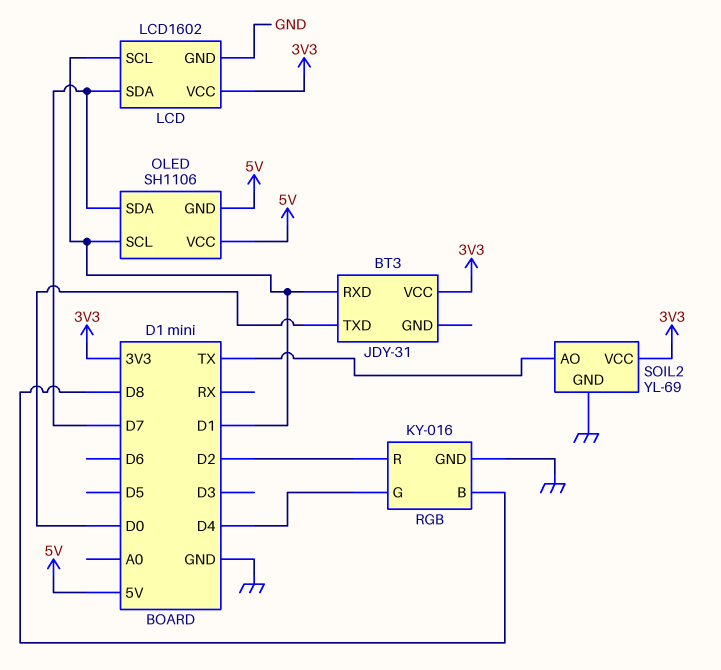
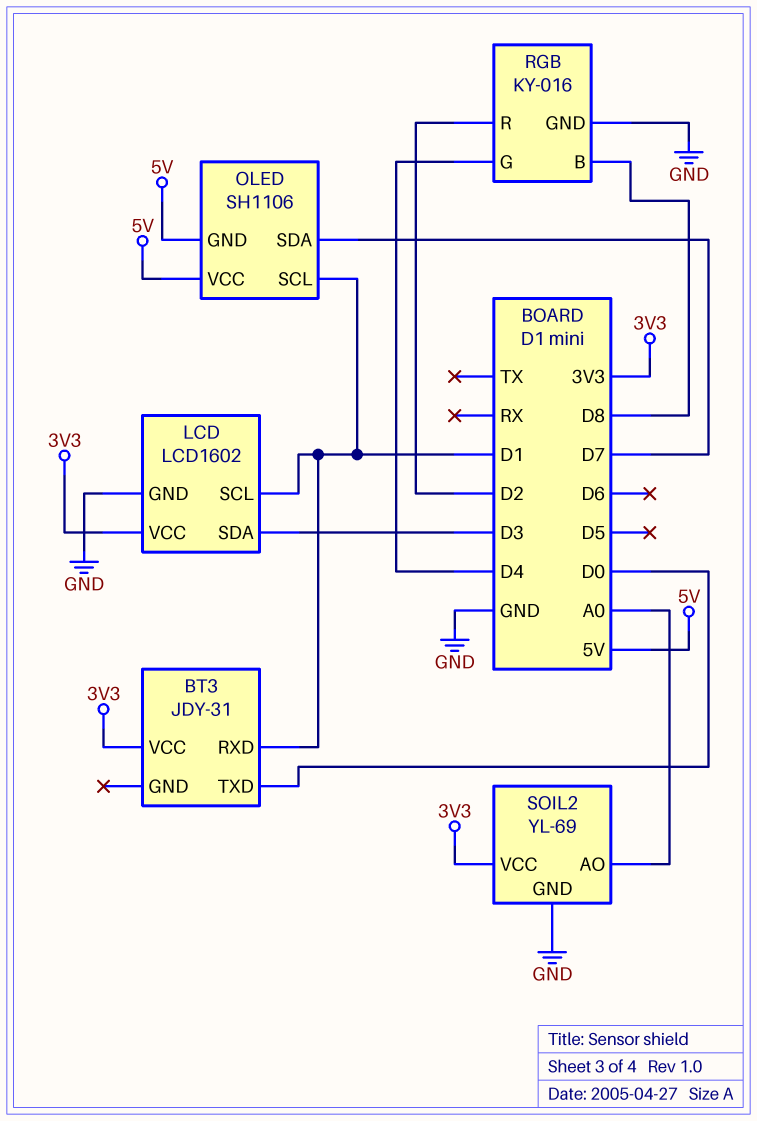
LCD pin SDA: D7 -> D3
SOIL2 pin AO: TX -> A0

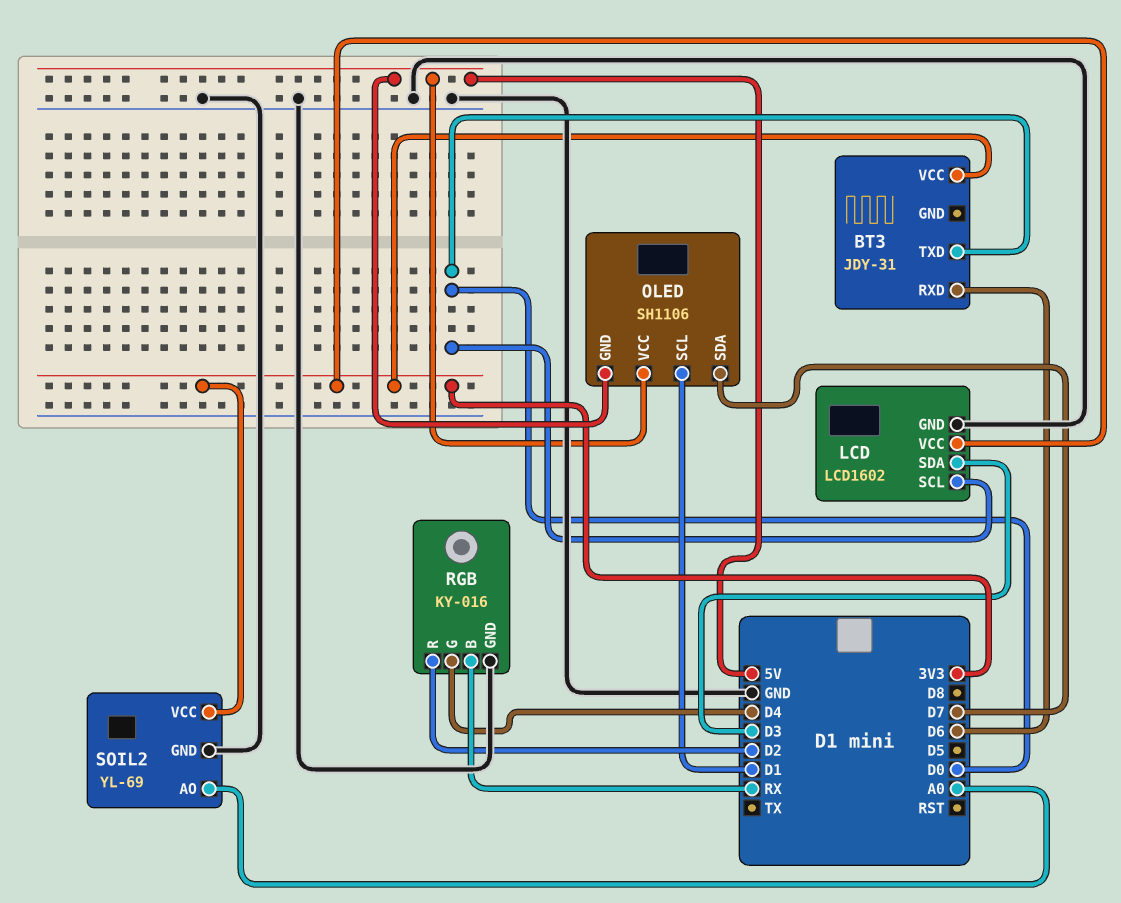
BT3 pin RXD: D1 -> D6
LCD pin SCL: D1 -> D0
RGB pin B: D8 -> RX

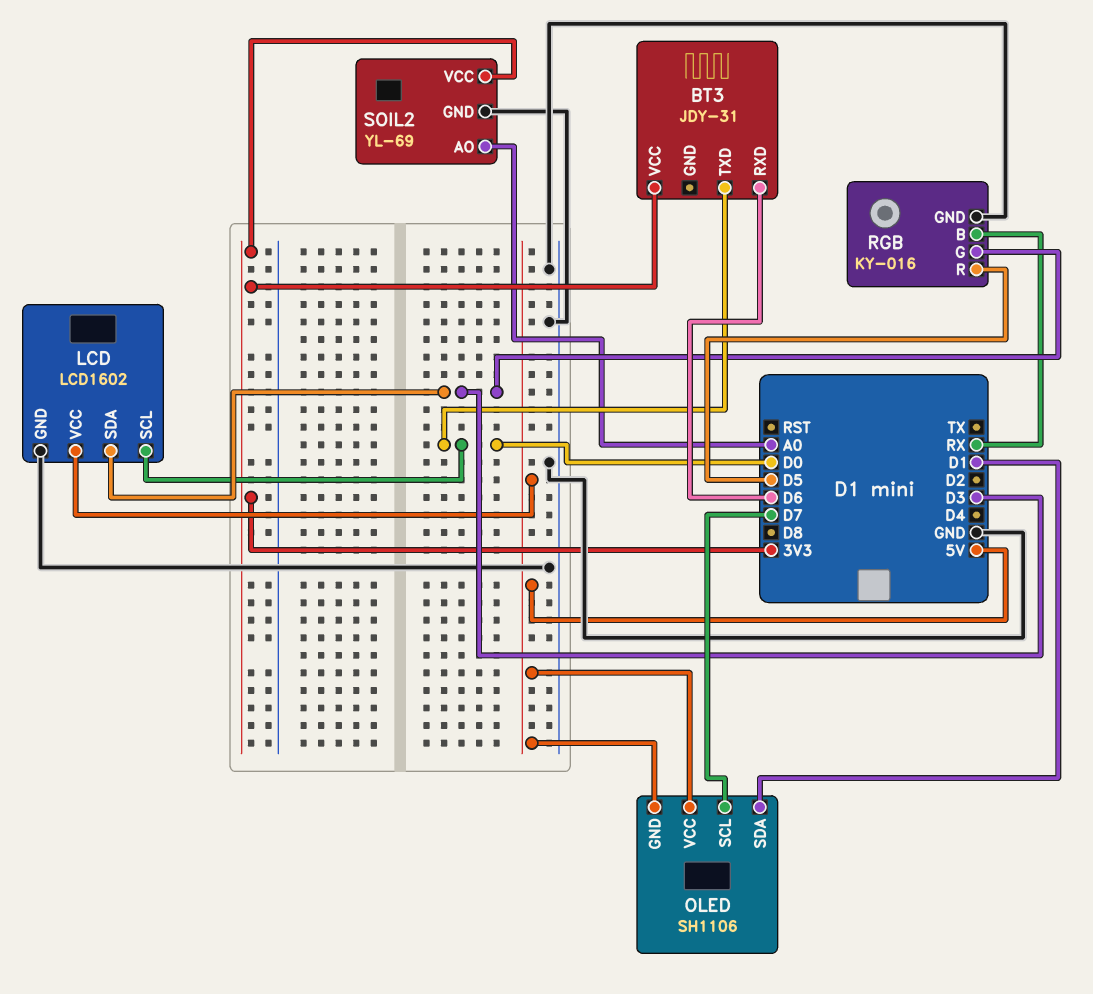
LCD pin VCC: 3V3 -> 5V
OLED pin SCL: D1 -> D7
OLED pin SDA: D7 -> D1
RGB pin G: D4 -> D3
RGB pin R: D2 -> D5

